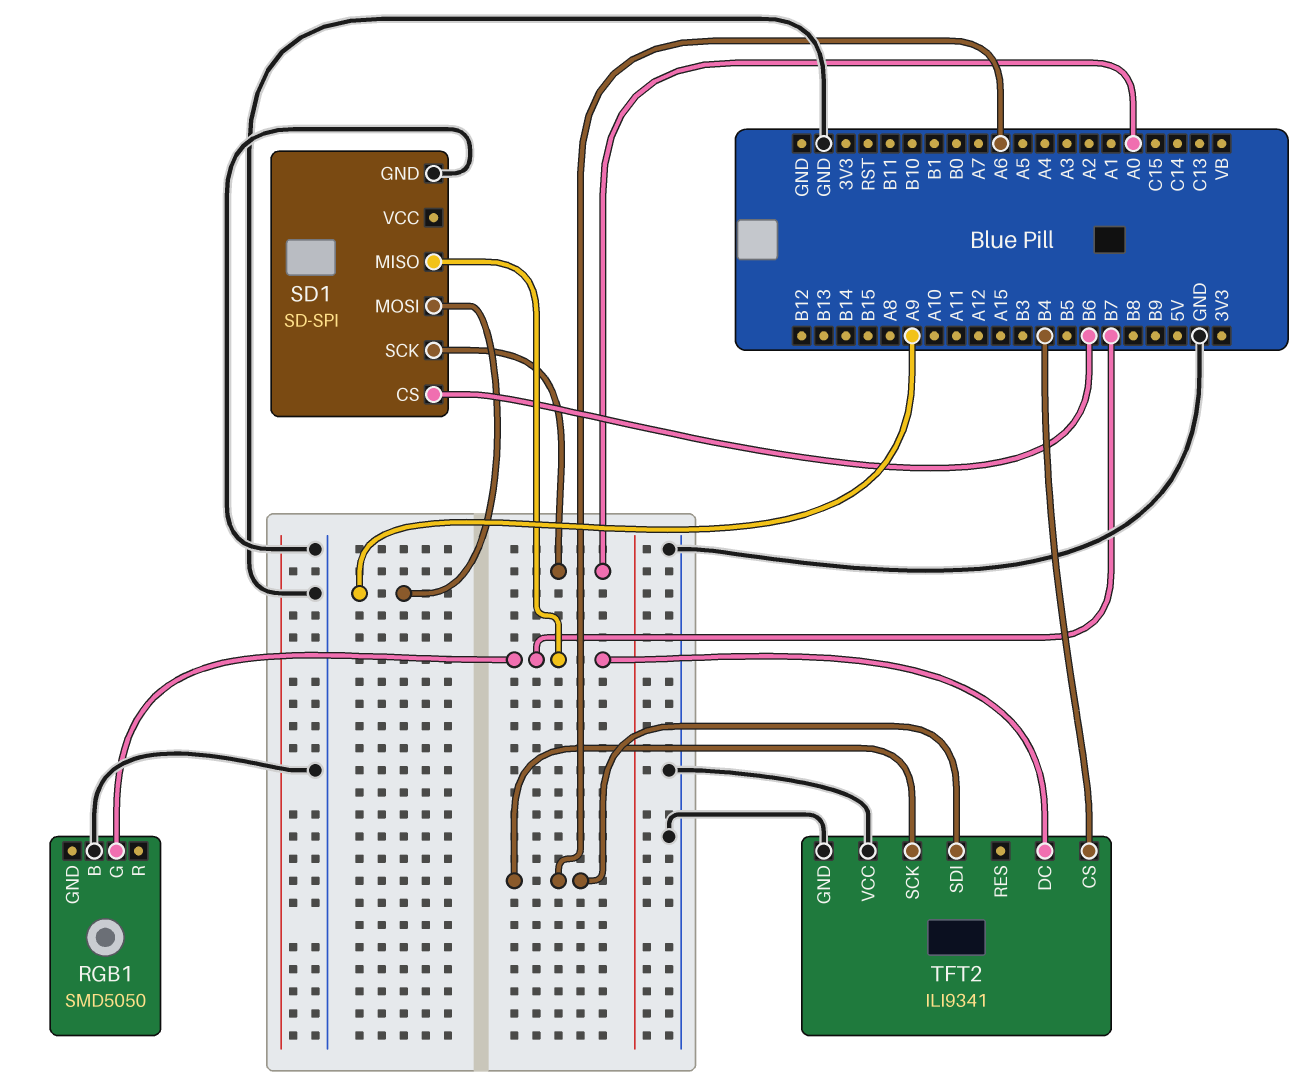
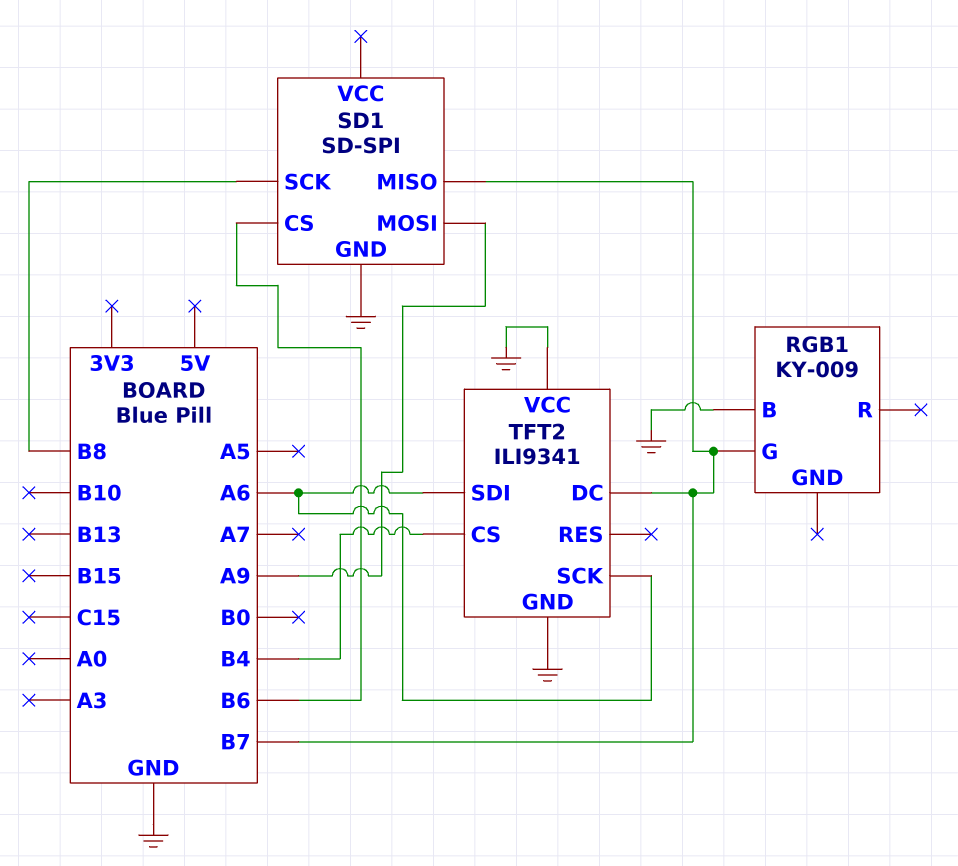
RGB1: SMD5050 -> KY-009
SD1 pin SCK: A0 -> B8

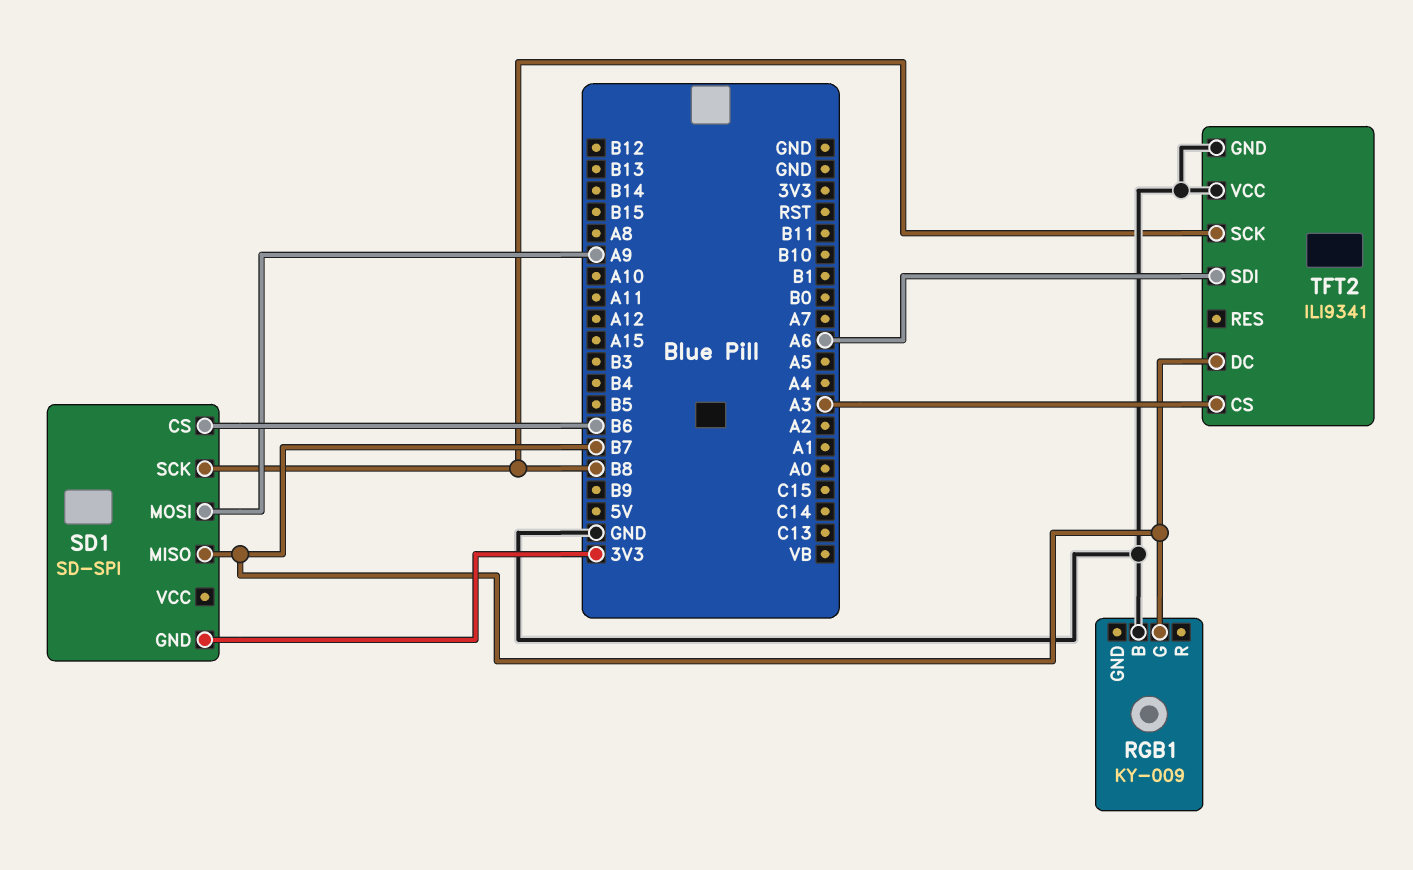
SD1 pin GND: GND -> 3V3
TFT2 pin CS: B4 -> A3
TFT2 pin SCK: A6 -> B8

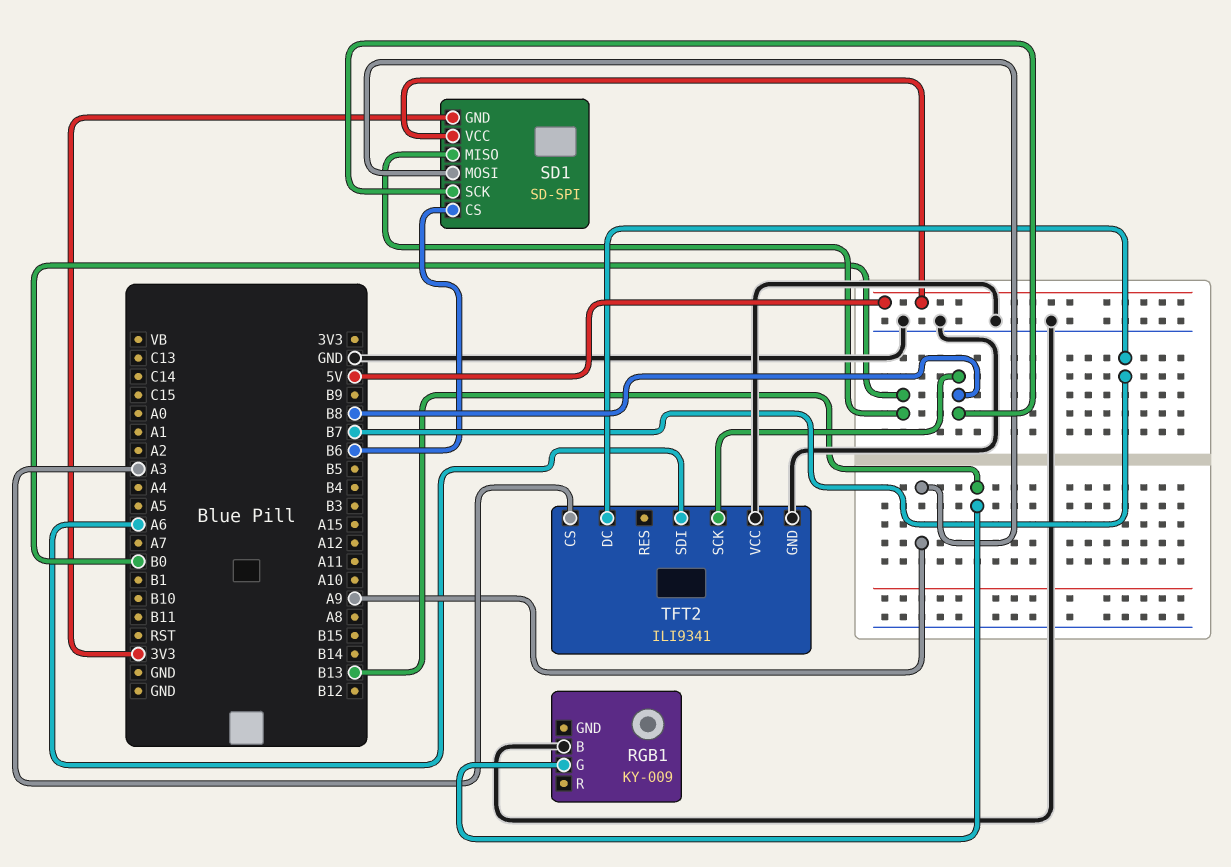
RGB1 pin G: B7 -> B13
SD1 pin MISO: B7 -> B0
SD1 pin VCC: none -> 5V

